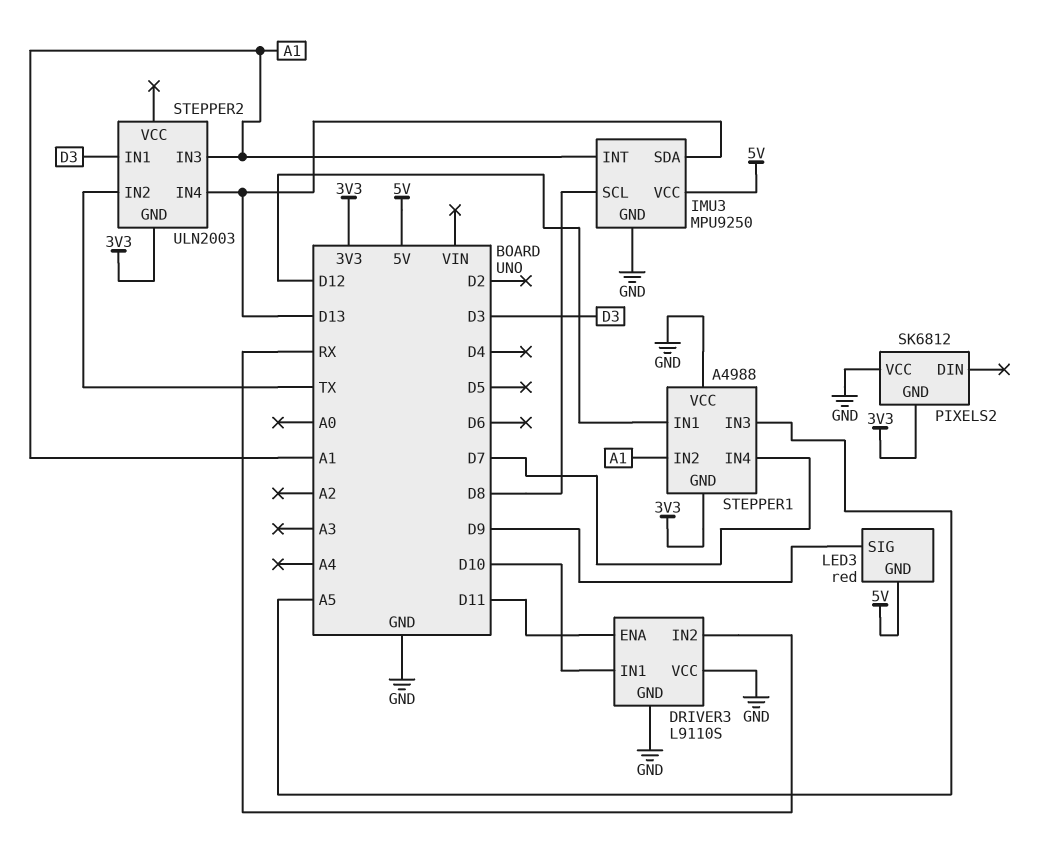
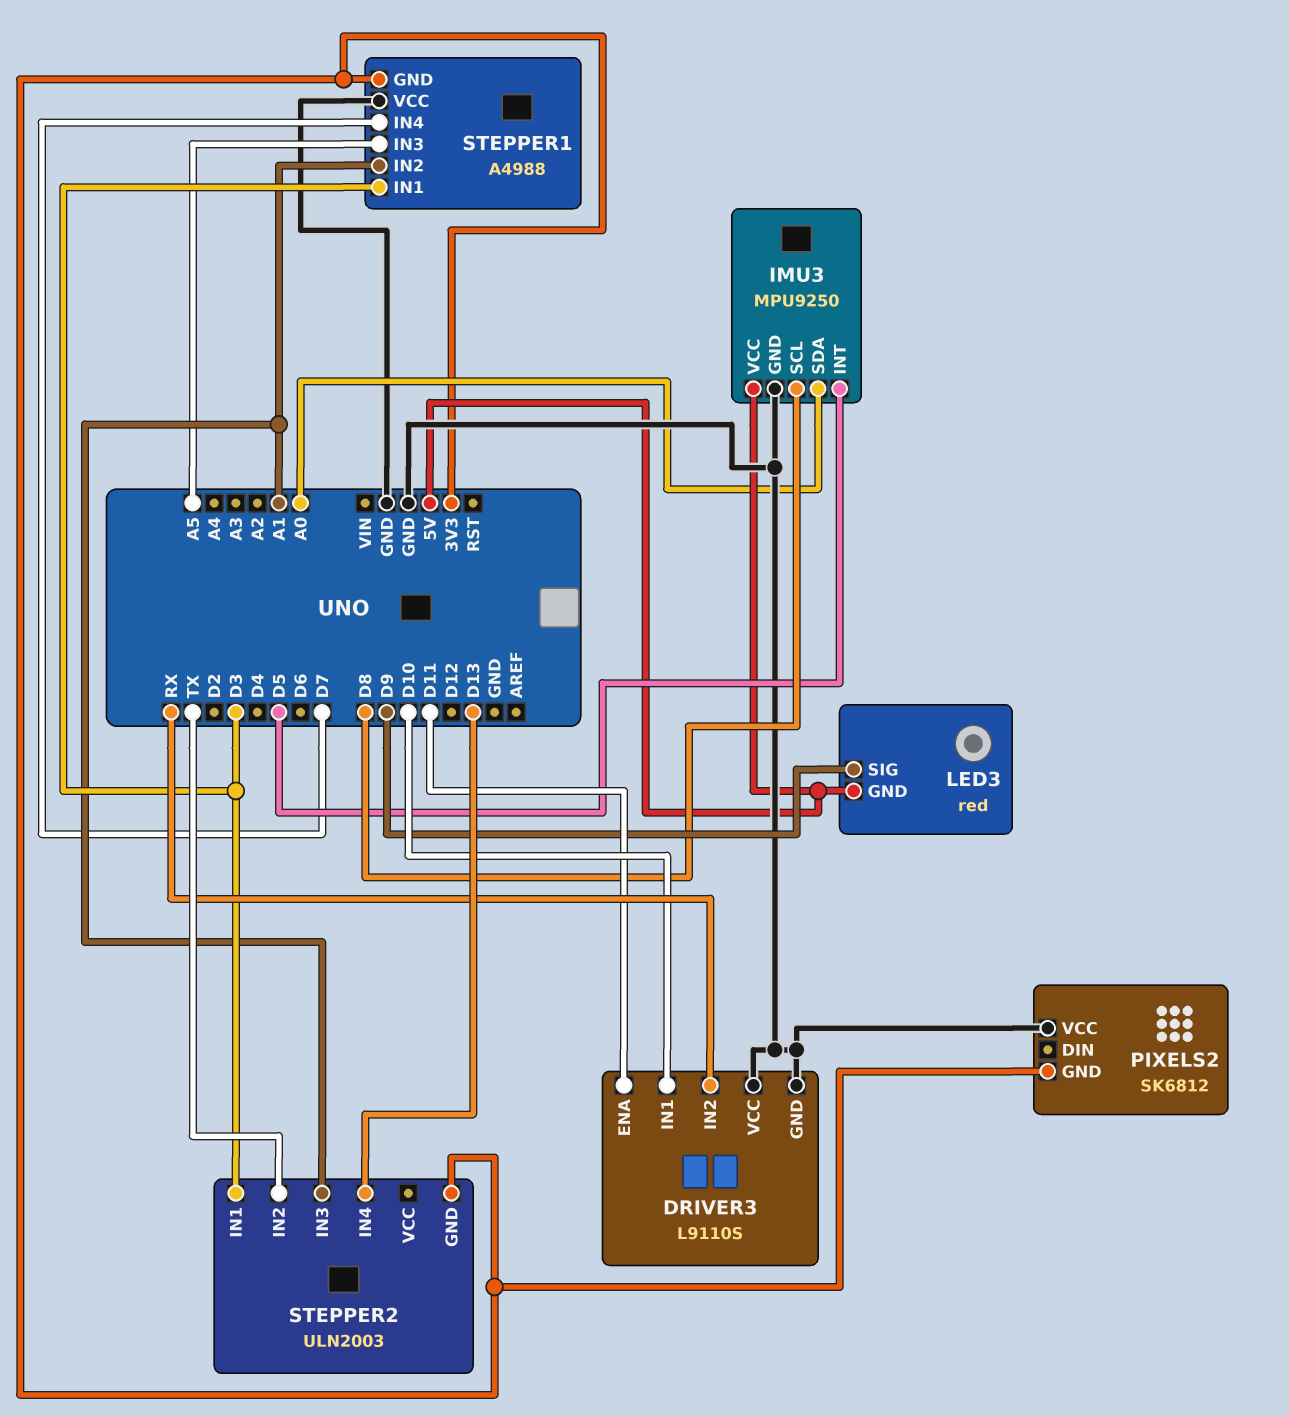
IMU3 pin INT: A1 -> D5
IMU3 pin SDA: D13 -> A0
STEPPER1 pin IN1: D12 -> D3

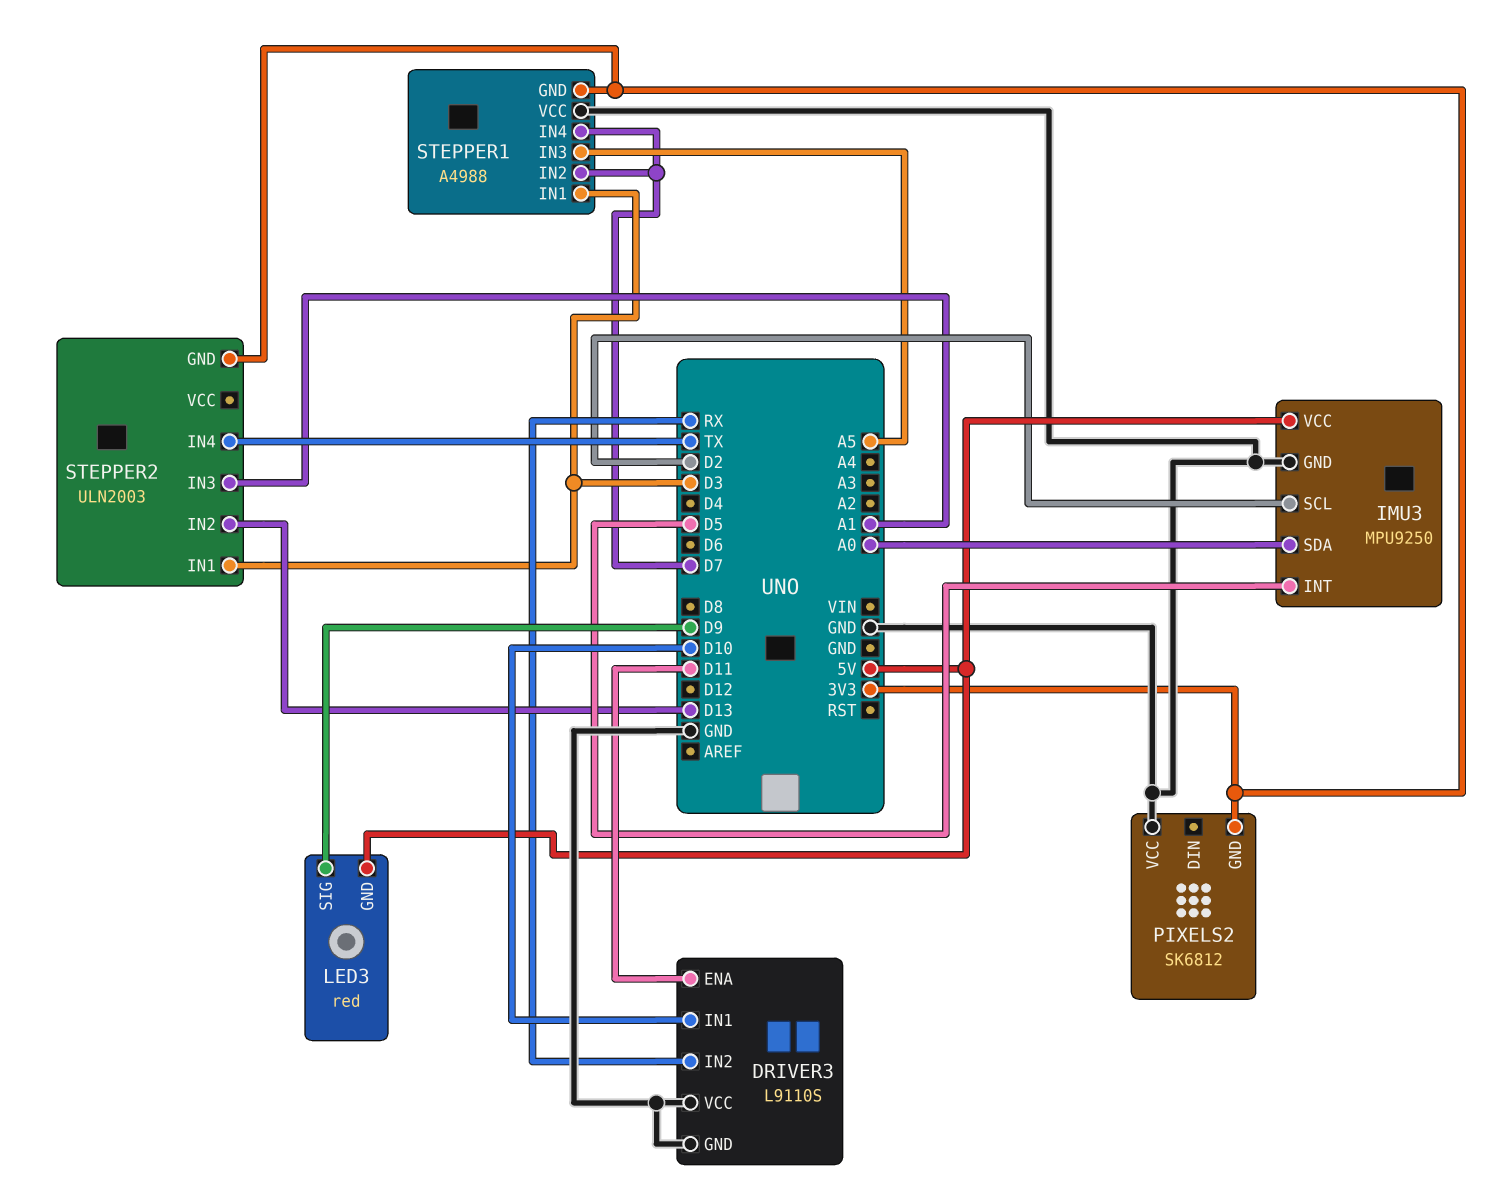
IMU3 pin SCL: D8 -> D2
STEPPER1 pin IN2: A1 -> D7
STEPPER2 pin IN2: TX -> D13
STEPPER2 pin IN4: D13 -> TX

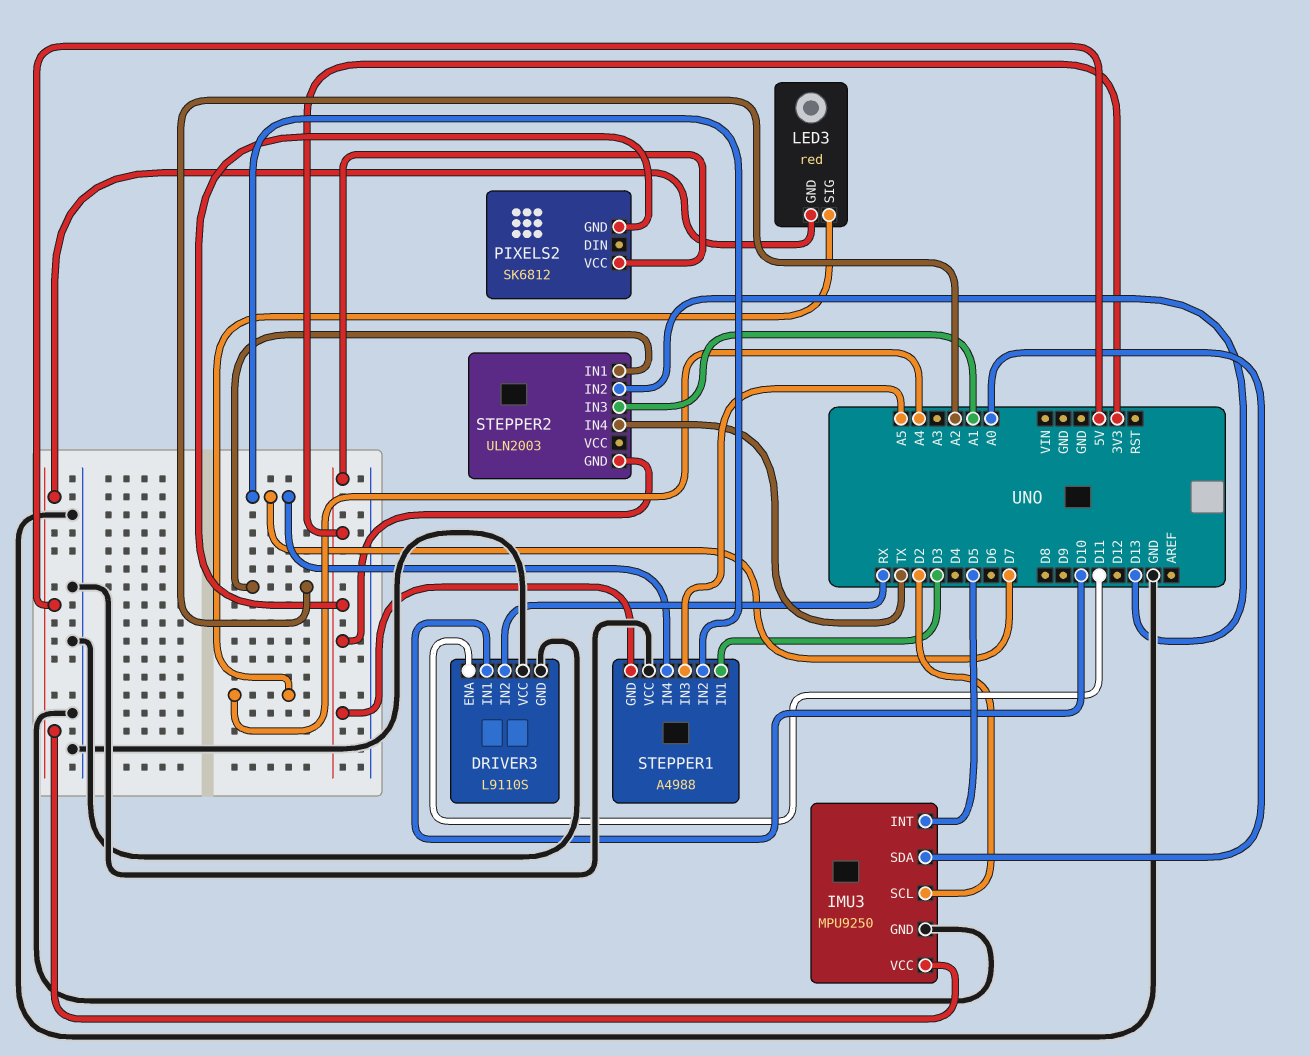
LED3 pin SIG: D9 -> A4
PIXELS2 pin VCC: GND -> 3V3
STEPPER2 pin IN1: D3 -> A2

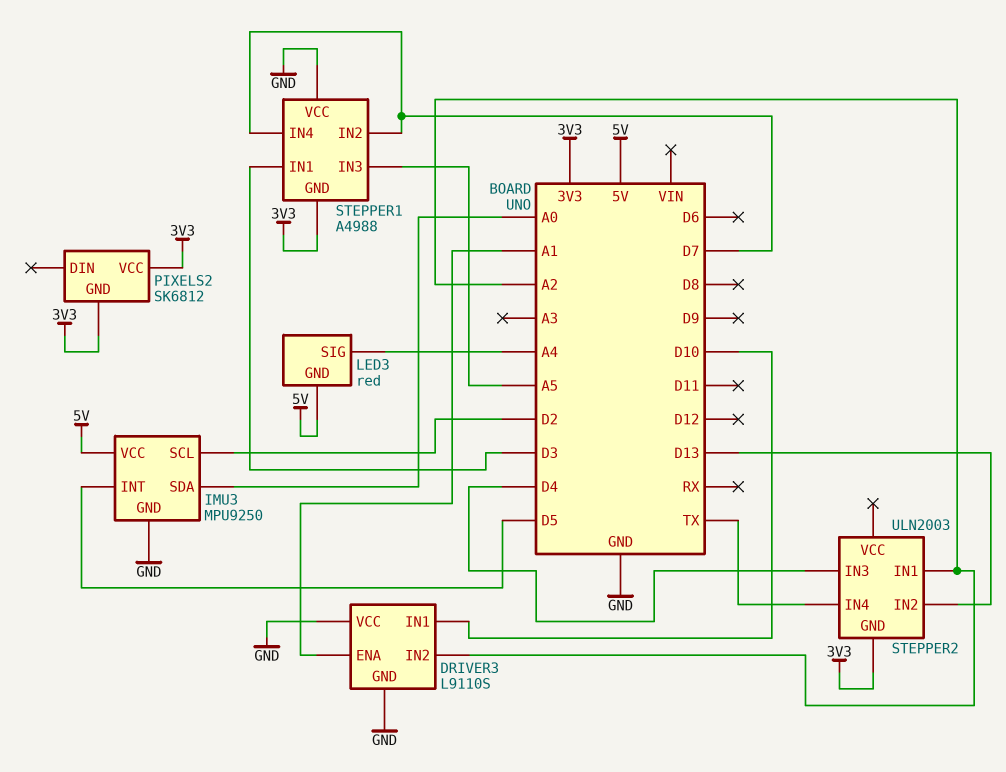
DRIVER3 pin ENA: D11 -> A1
DRIVER3 pin IN2: RX -> A2
STEPPER2 pin IN3: A1 -> D4

